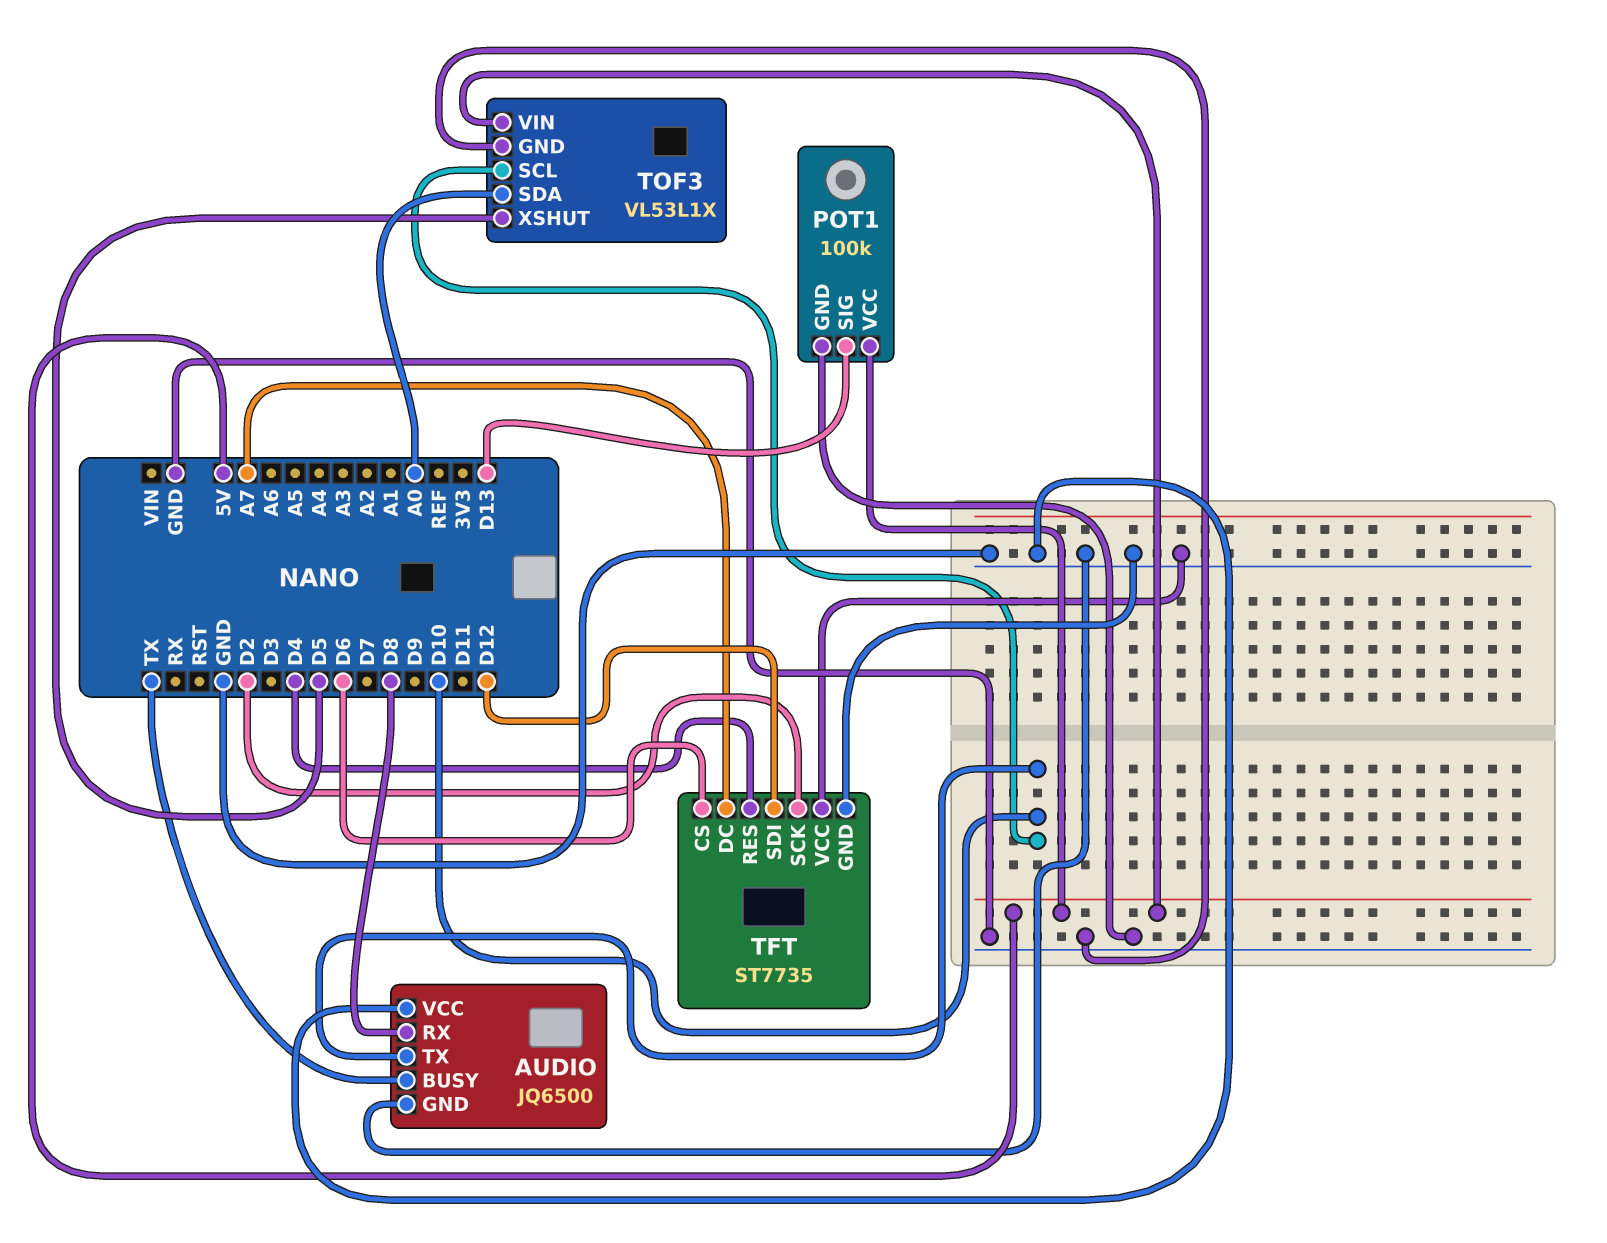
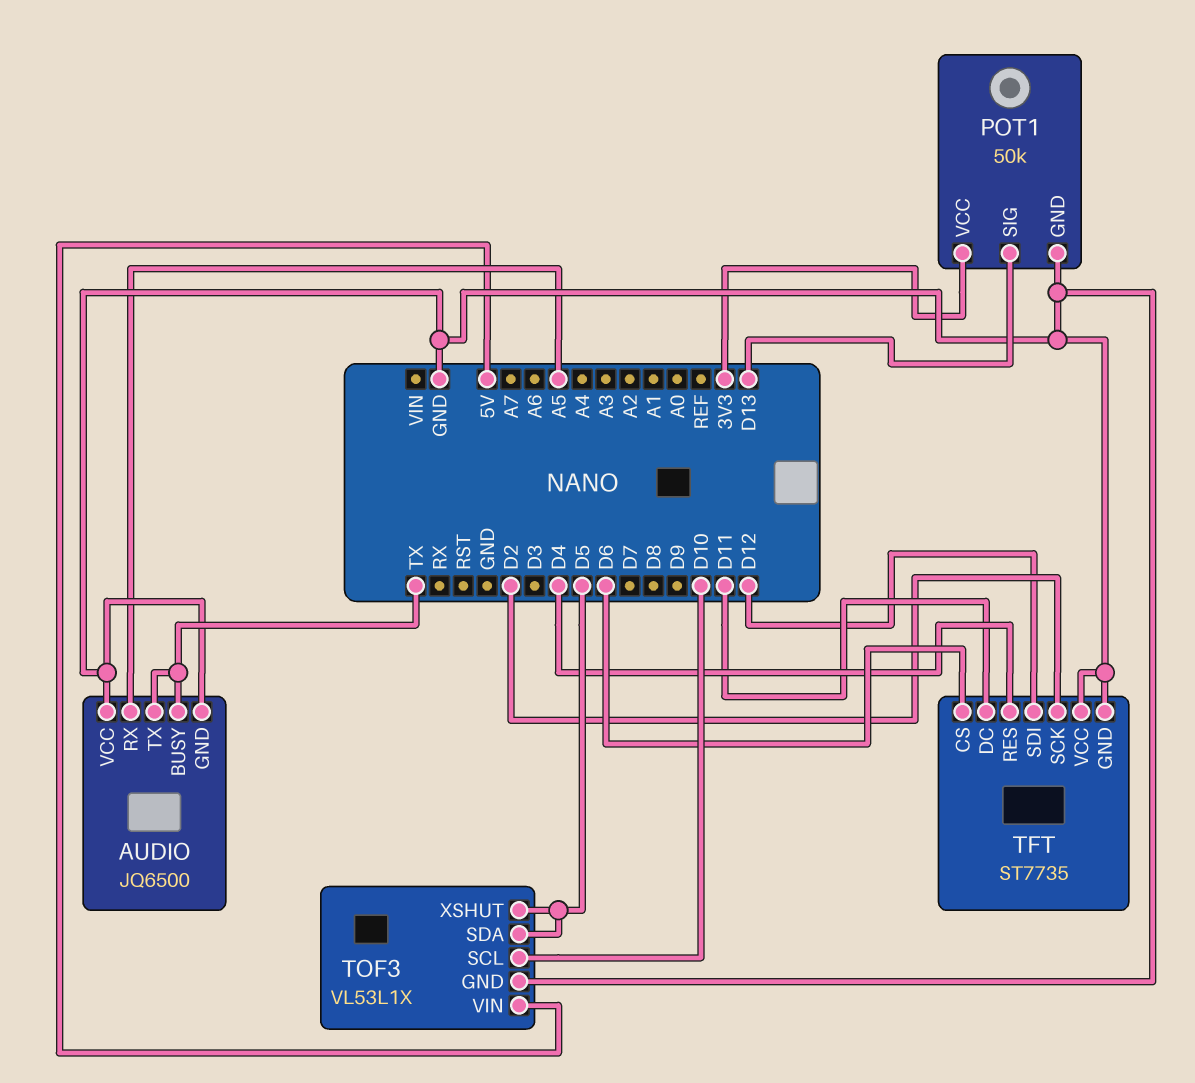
AUDIO pin RX: D8 -> A5
AUDIO pin TX: D10 -> TX
POT1: 100k -> 50k
POT1 pin VCC: 5V -> 3V3
TFT pin DC: A7 -> D11
TOF3 pin SDA: A0 -> D5

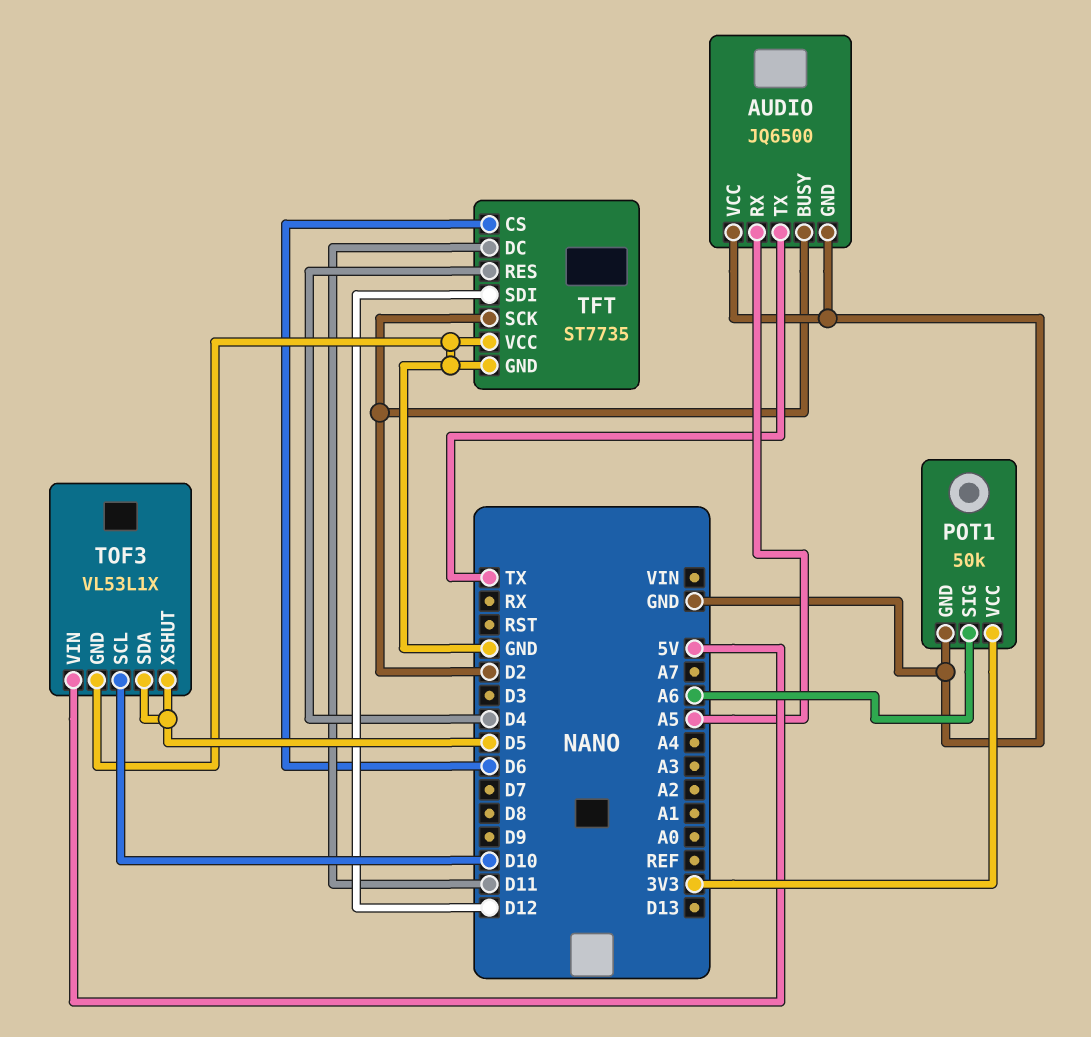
AUDIO pin BUSY: TX -> D2
POT1 pin SIG: D13 -> A6

